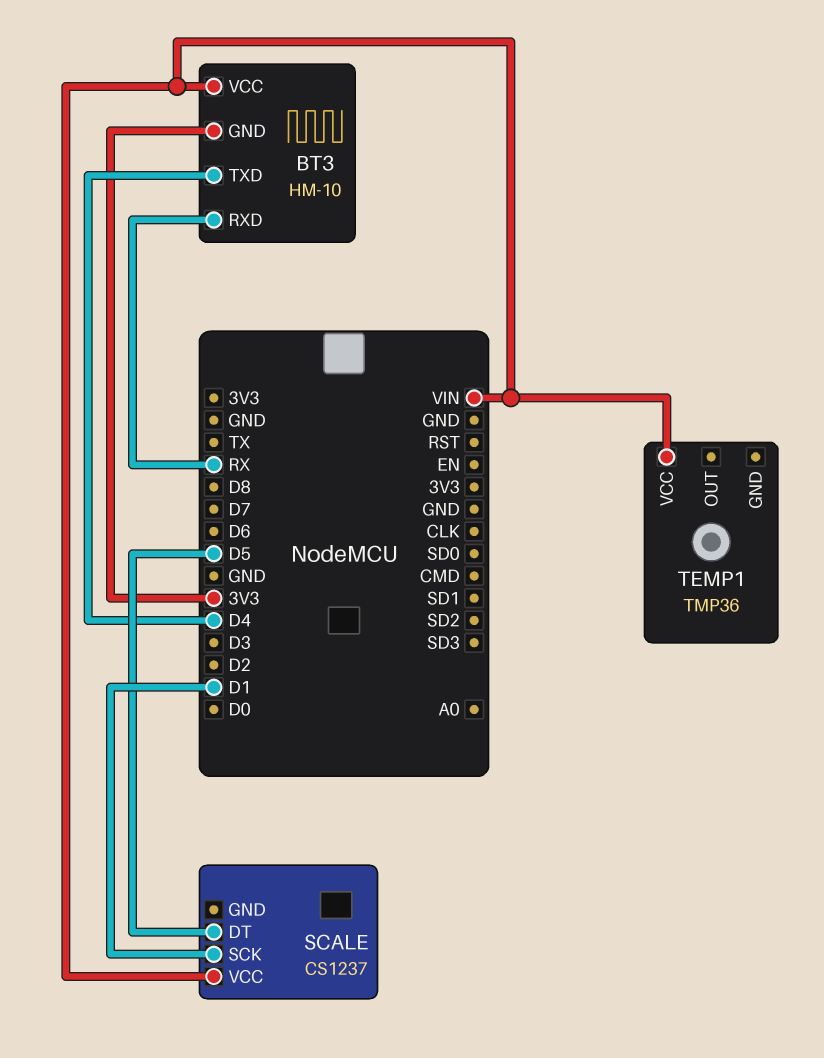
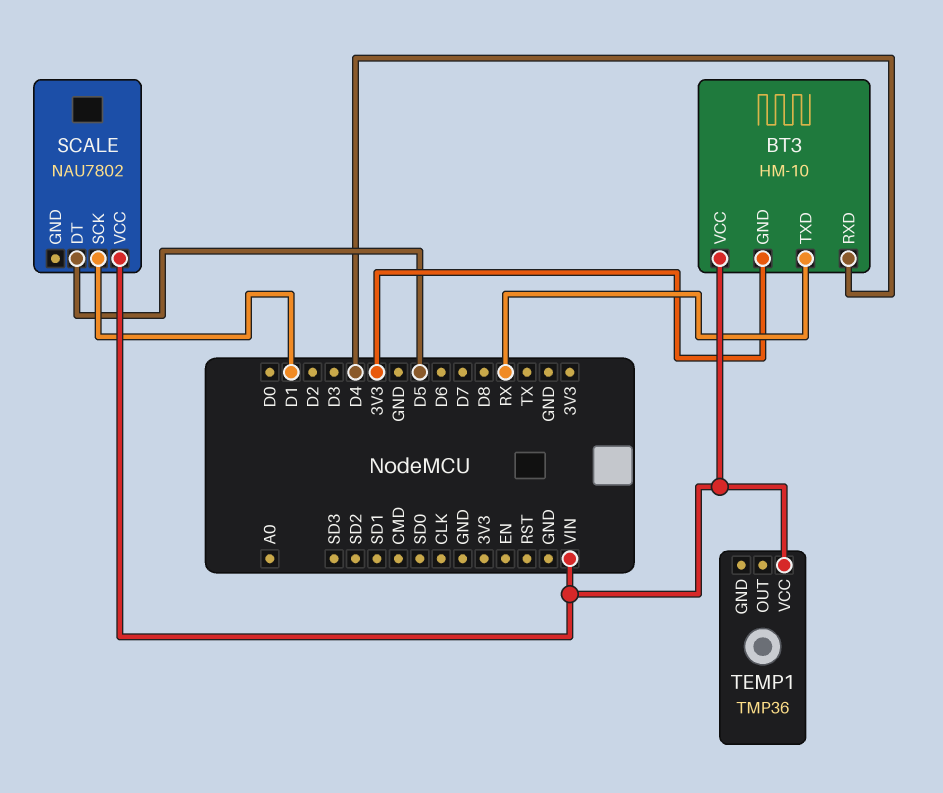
BT3 pin RXD: RX -> D4
BT3 pin TXD: D4 -> RX
SCALE: CS1237 -> NAU7802

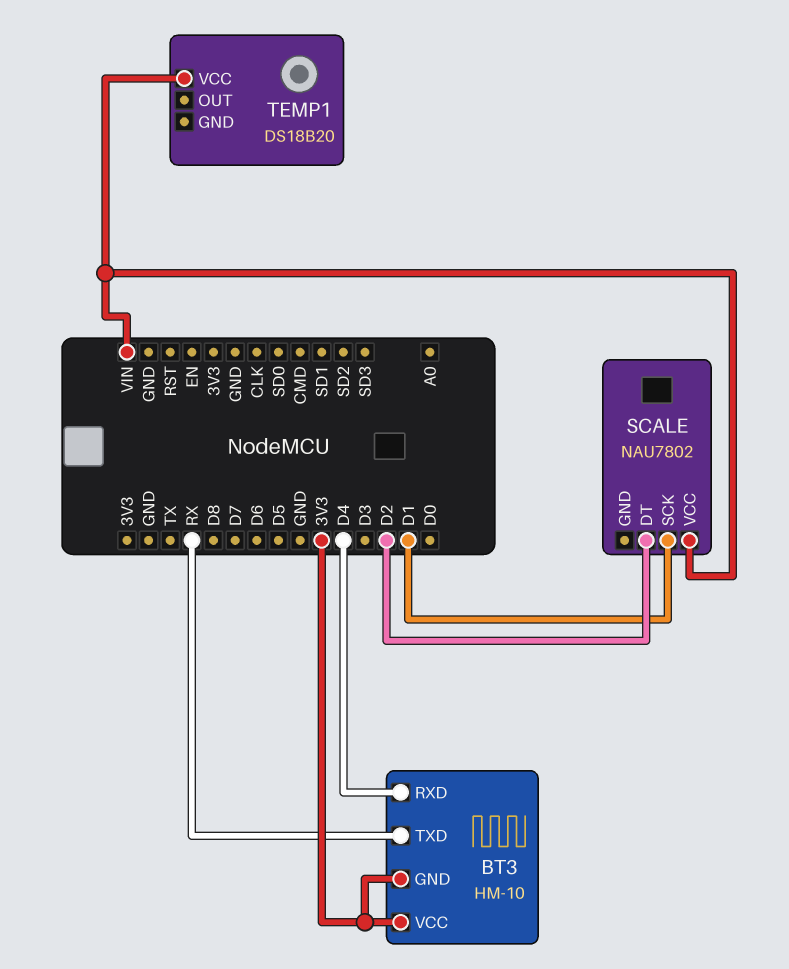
BT3 pin VCC: VIN -> 3V3
SCALE pin DT: D5 -> D2
TEMP1: TMP36 -> DS18B20

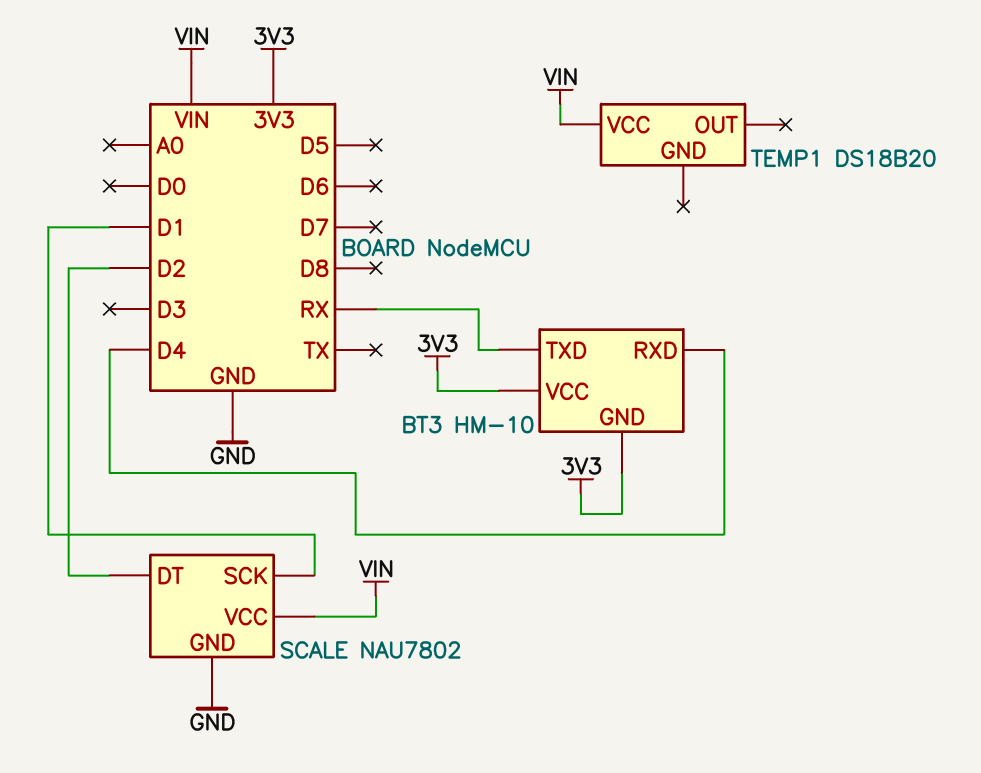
SCALE pin GND: none -> GND

